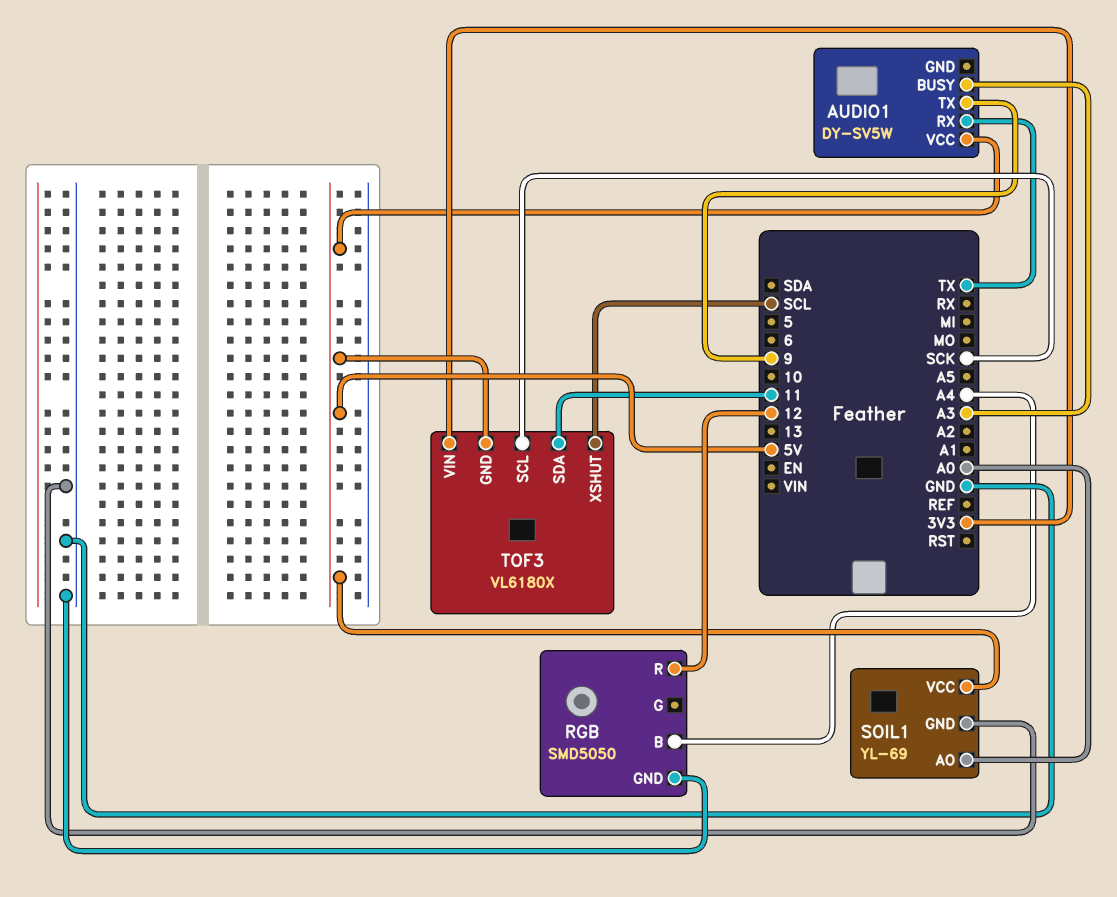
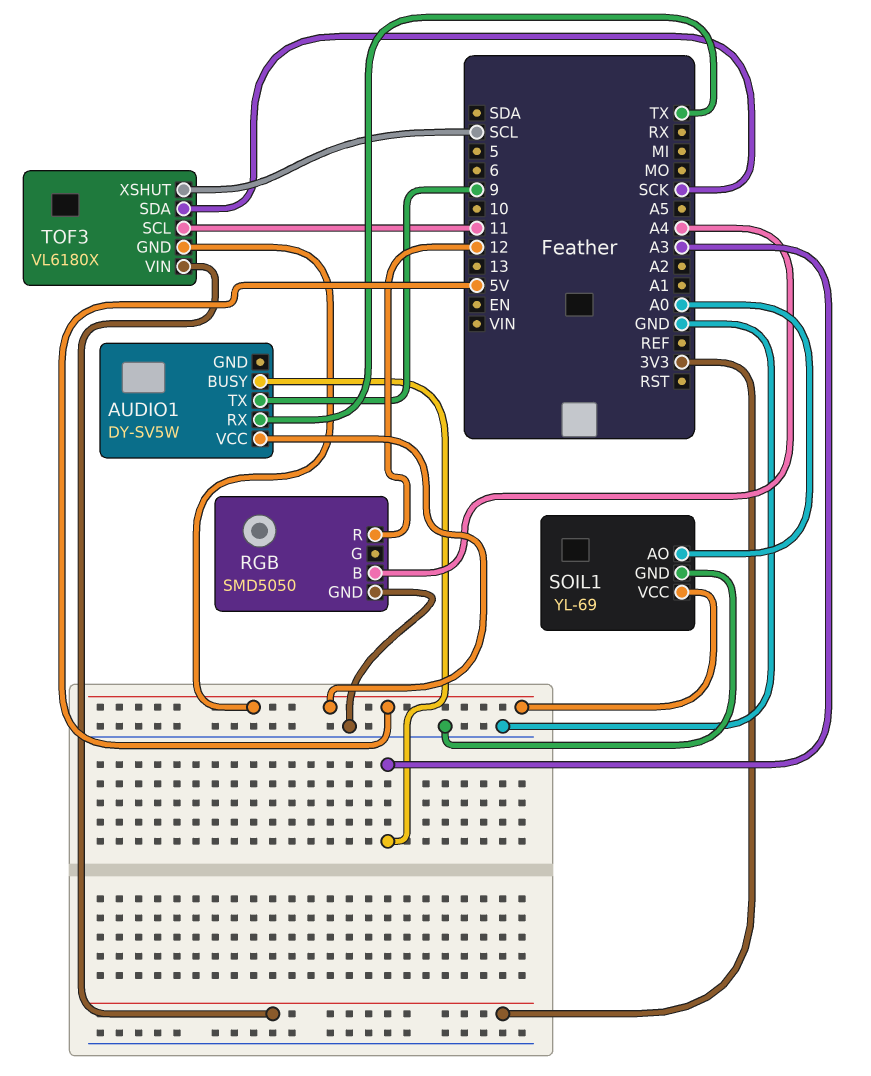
TOF3 pin SCL: SCK -> 11
TOF3 pin SDA: 11 -> SCK

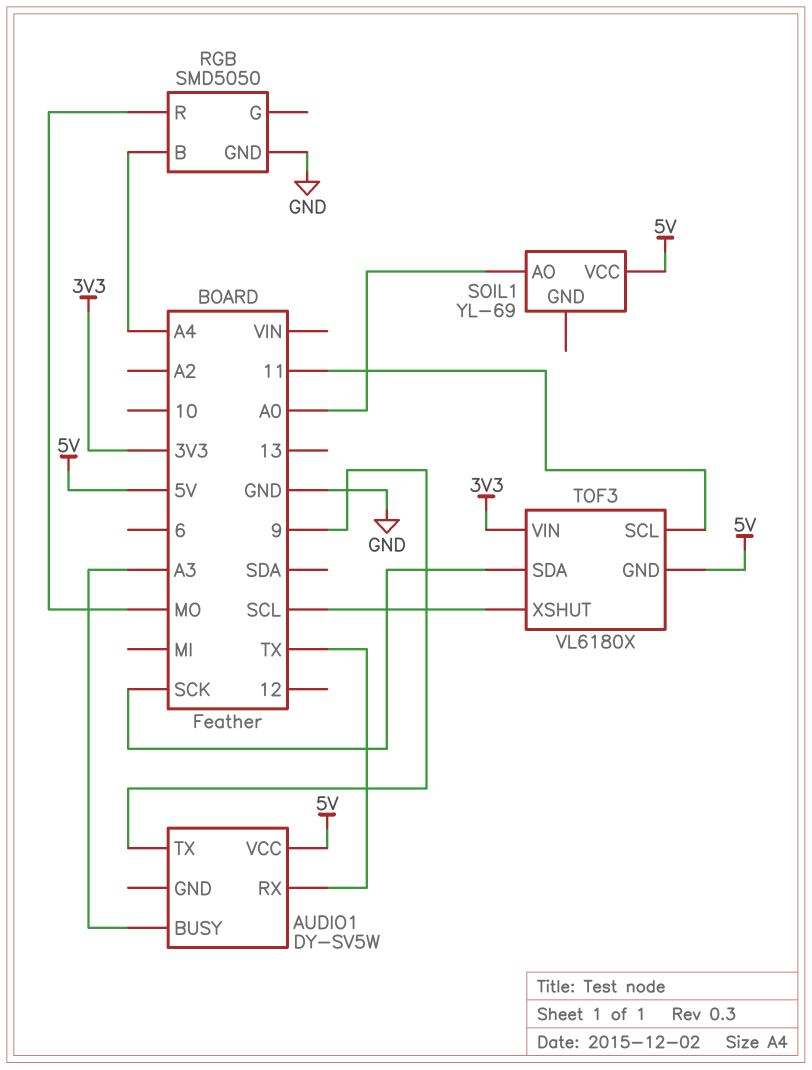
RGB pin R: 12 -> MO
SOIL1 pin GND: GND -> none

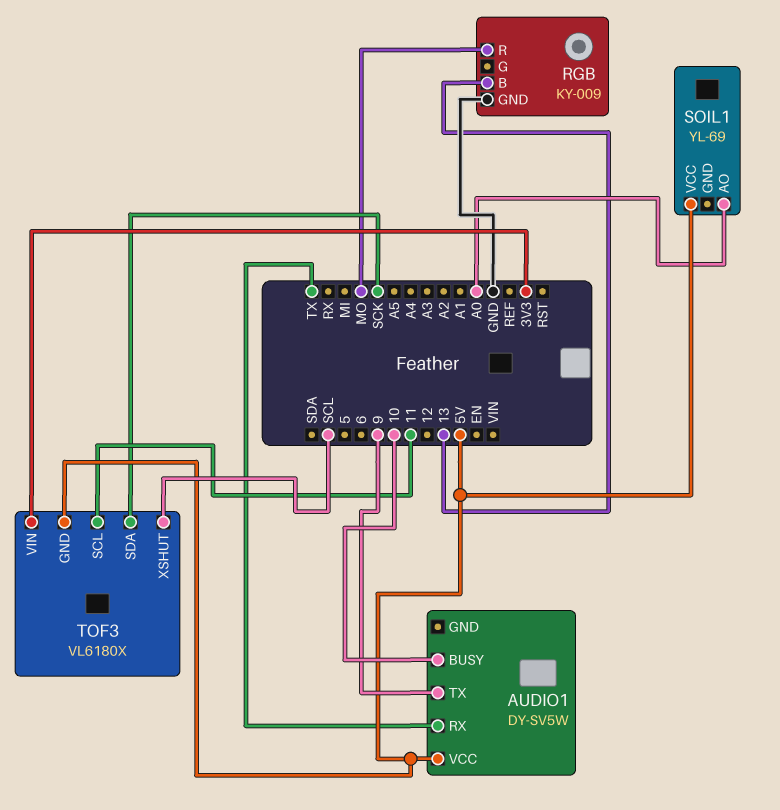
AUDIO1 pin BUSY: A3 -> 10
RGB: SMD5050 -> KY-009
RGB pin B: A4 -> 13

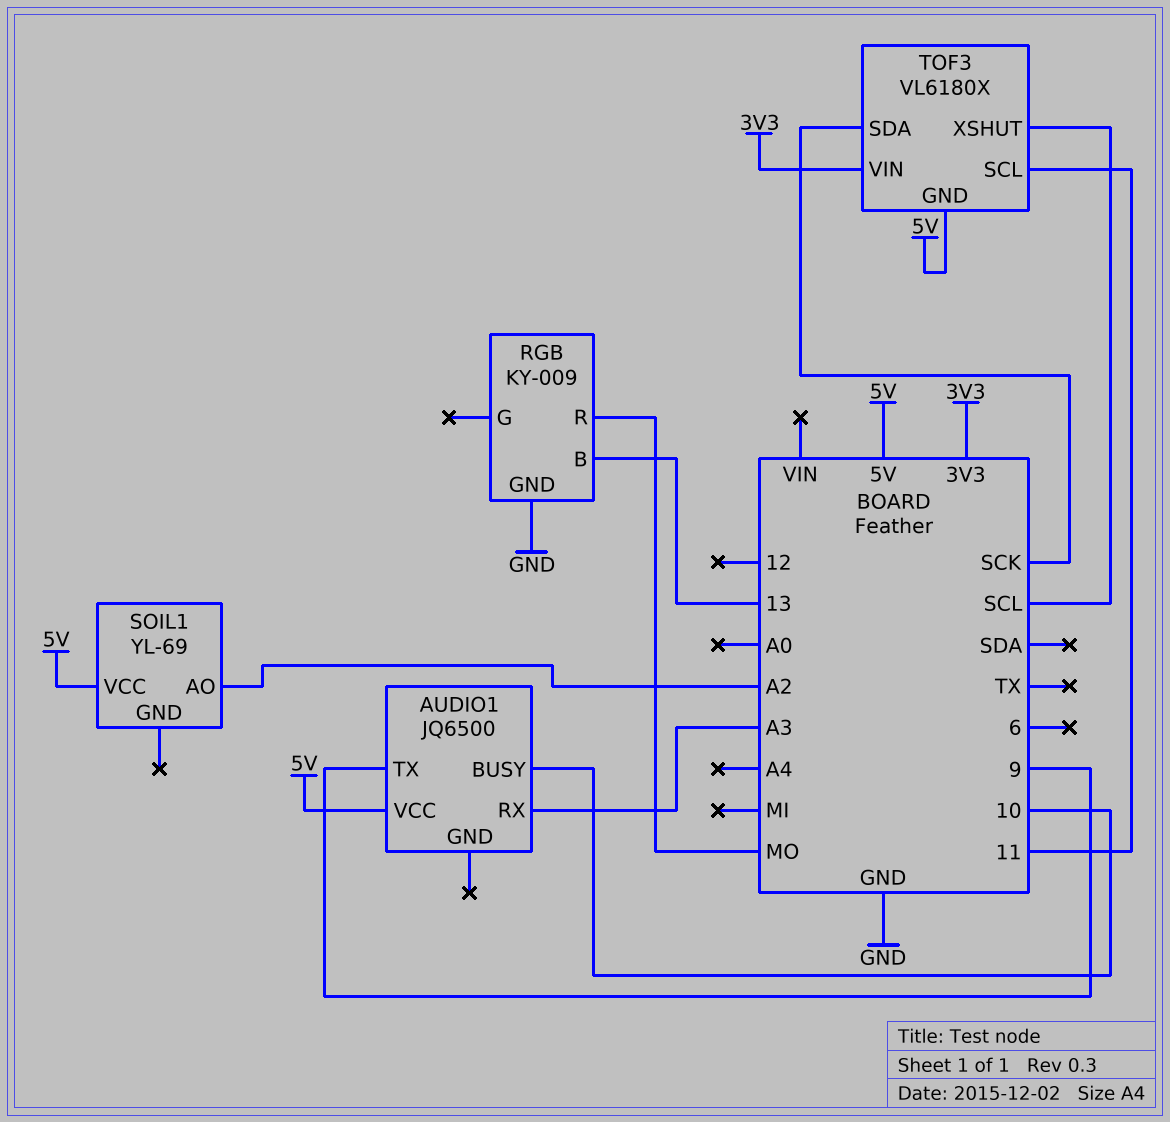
AUDIO1: DY-SV5W -> JQ6500
AUDIO1 pin RX: TX -> A3
SOIL1 pin AO: A0 -> A2

